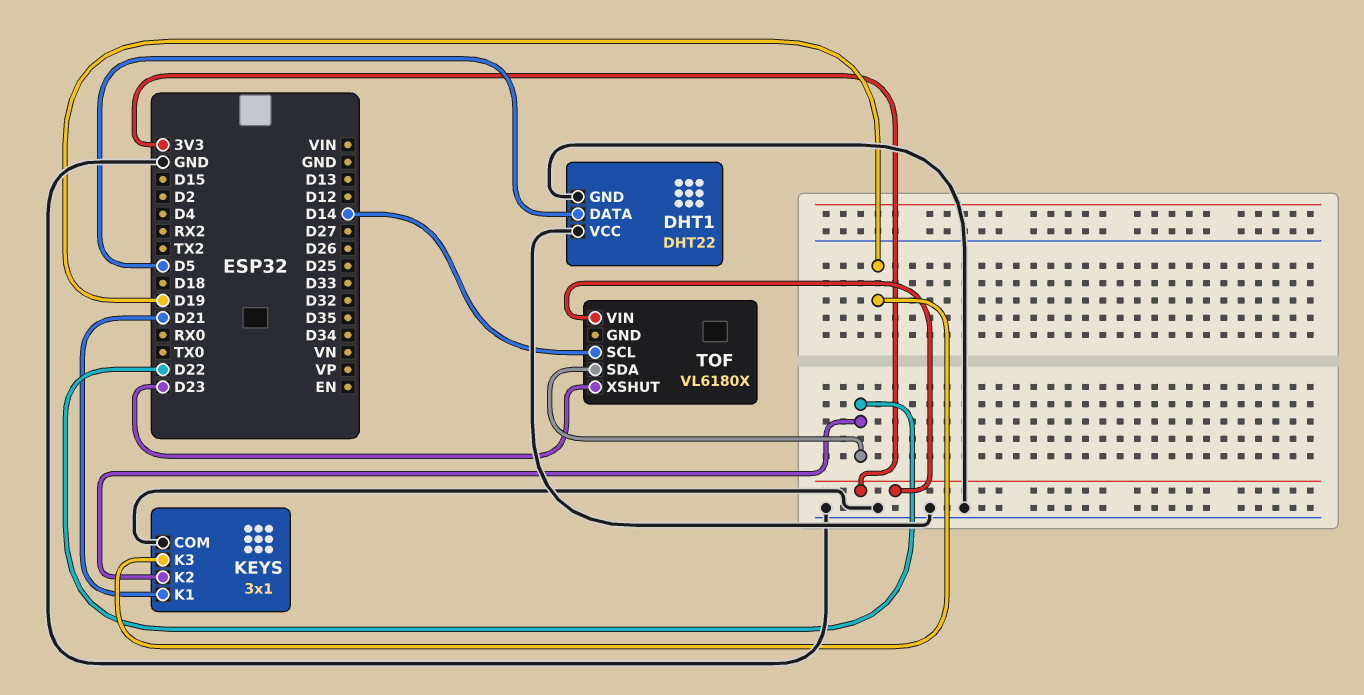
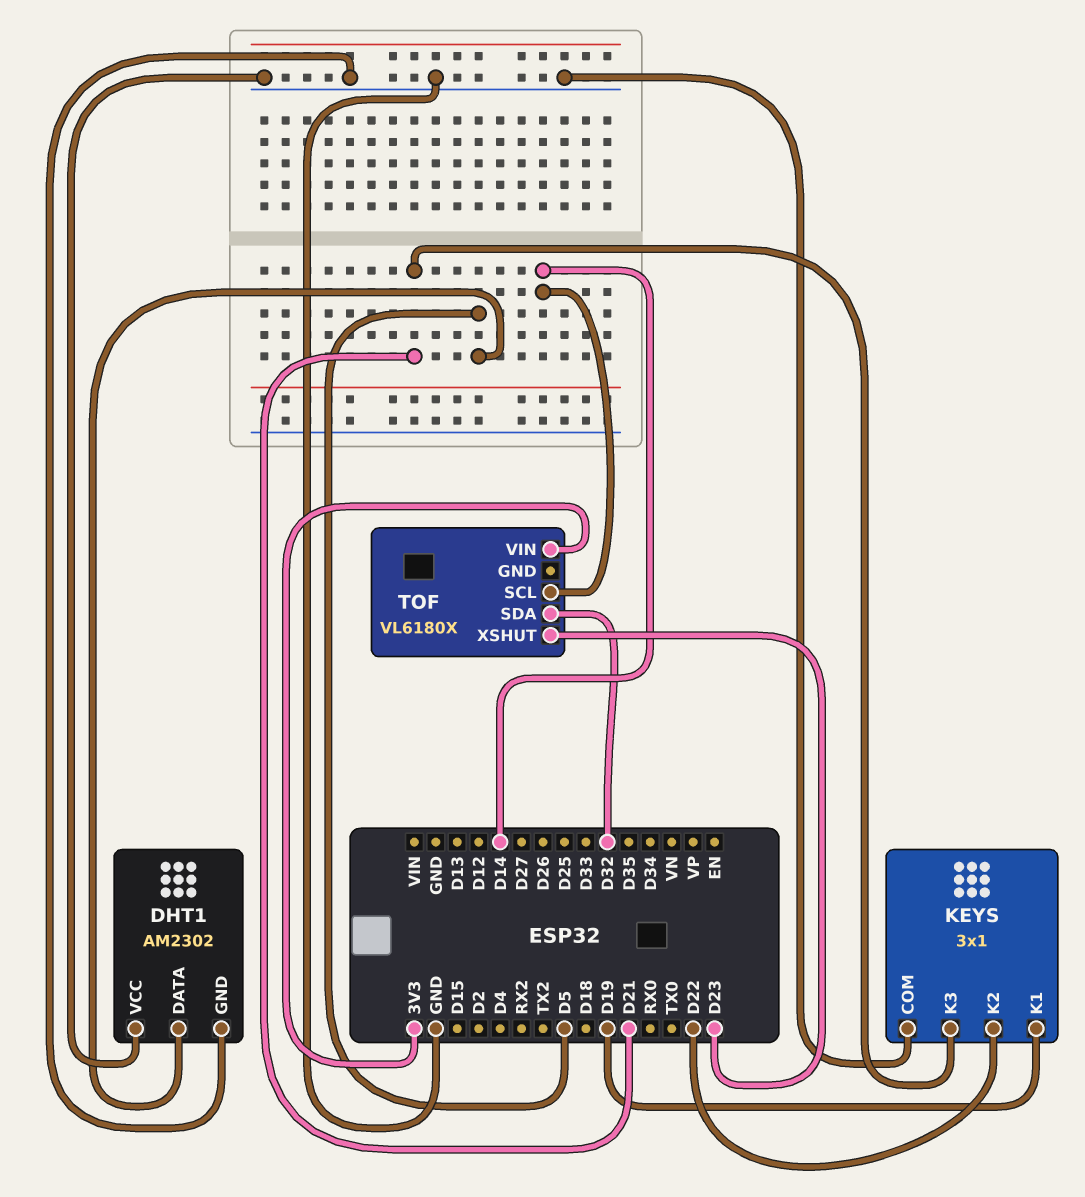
DHT1: DHT22 -> AM2302
KEYS pin K1: D21 -> D19
KEYS pin K3: D19 -> D21
TOF pin SDA: D22 -> D32

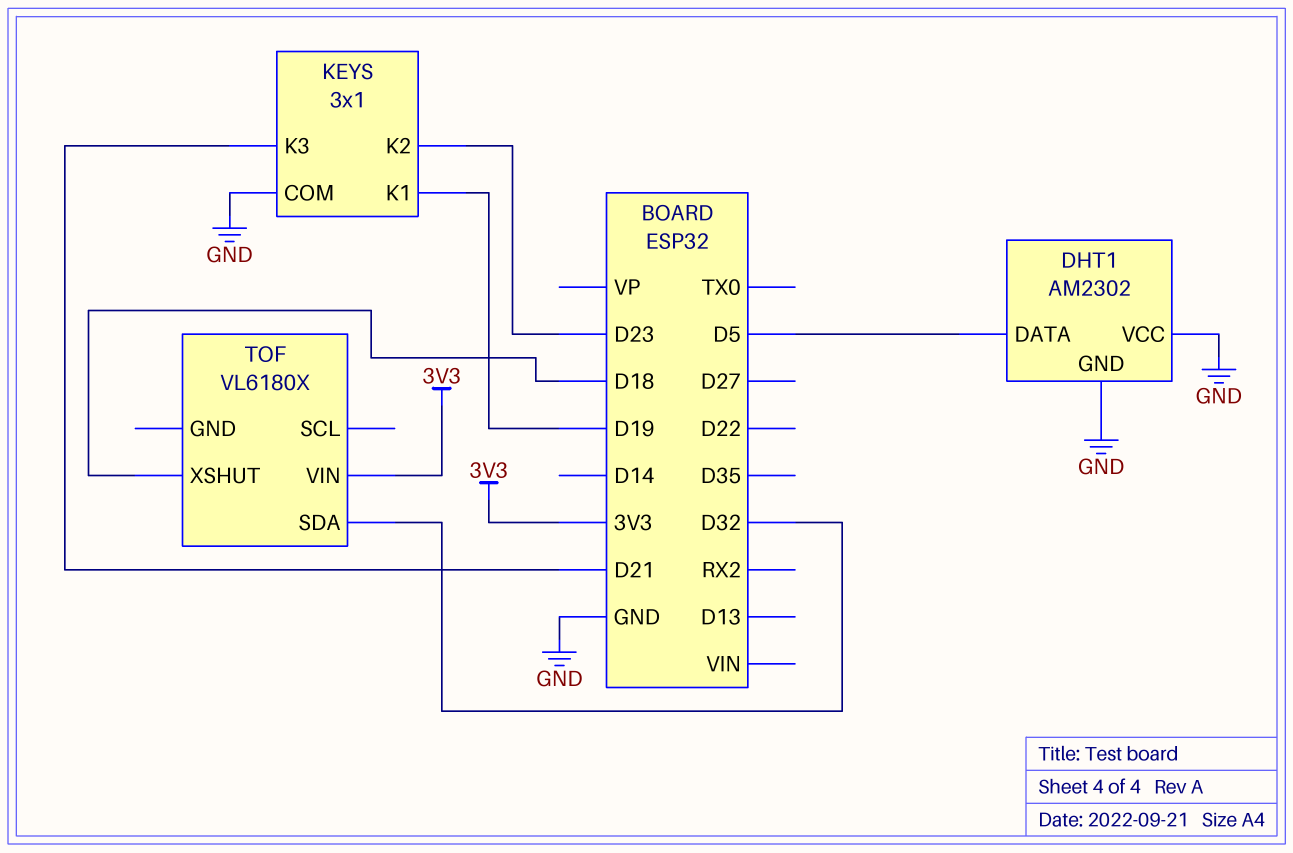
KEYS pin K2: D22 -> D23
TOF pin SCL: D14 -> none
TOF pin XSHUT: D23 -> D18

